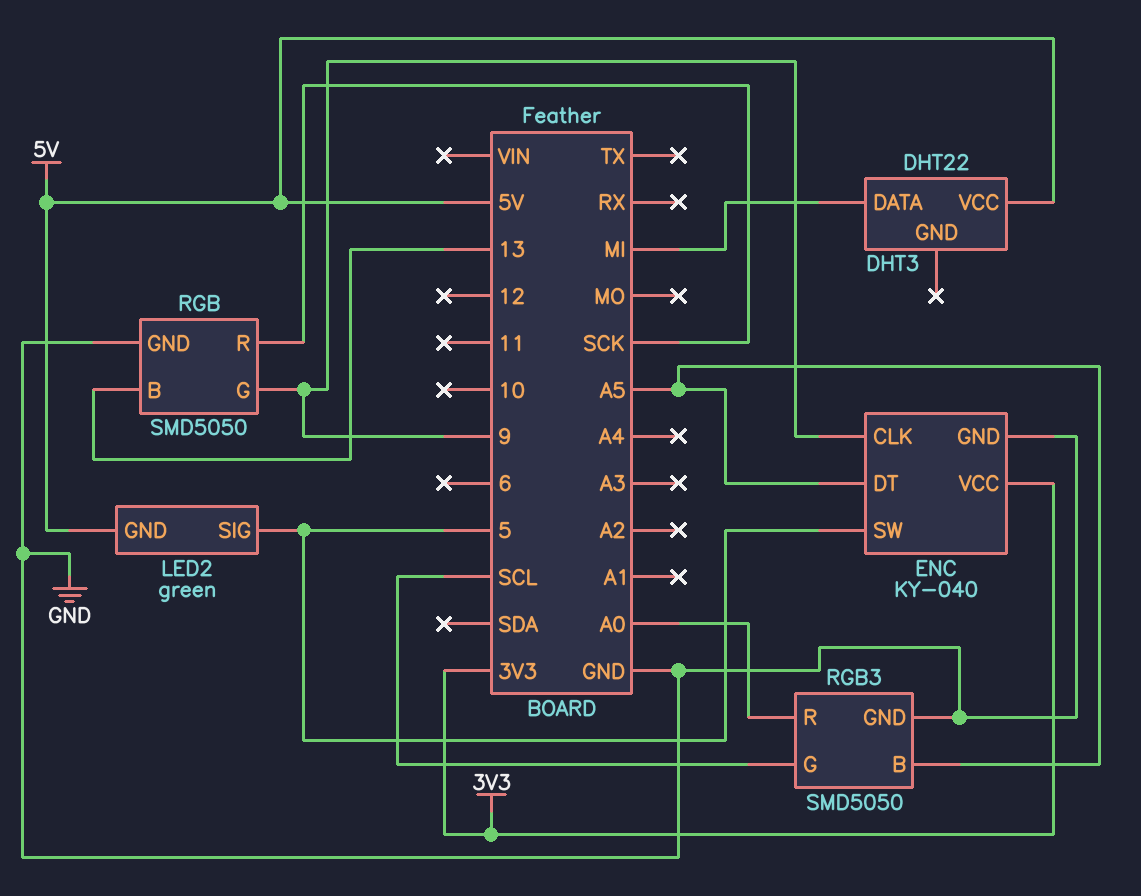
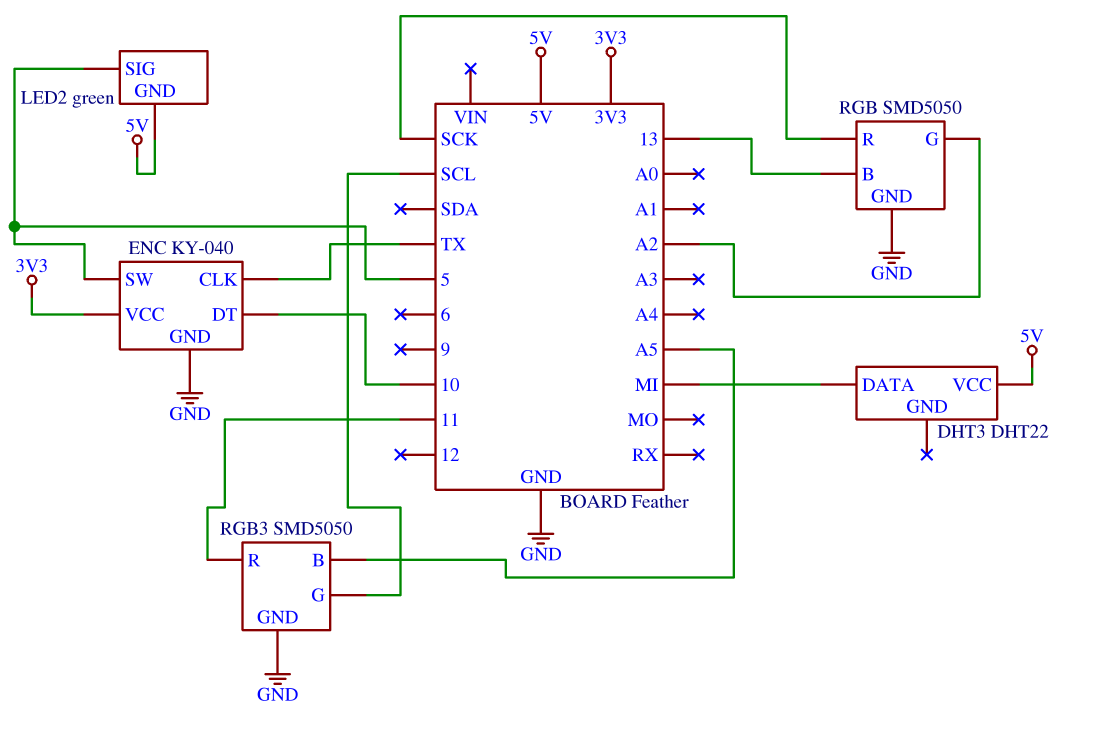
ENC pin CLK: 9 -> TX
ENC pin DT: A5 -> 10
RGB pin G: 9 -> A2
RGB3 pin R: A0 -> 11

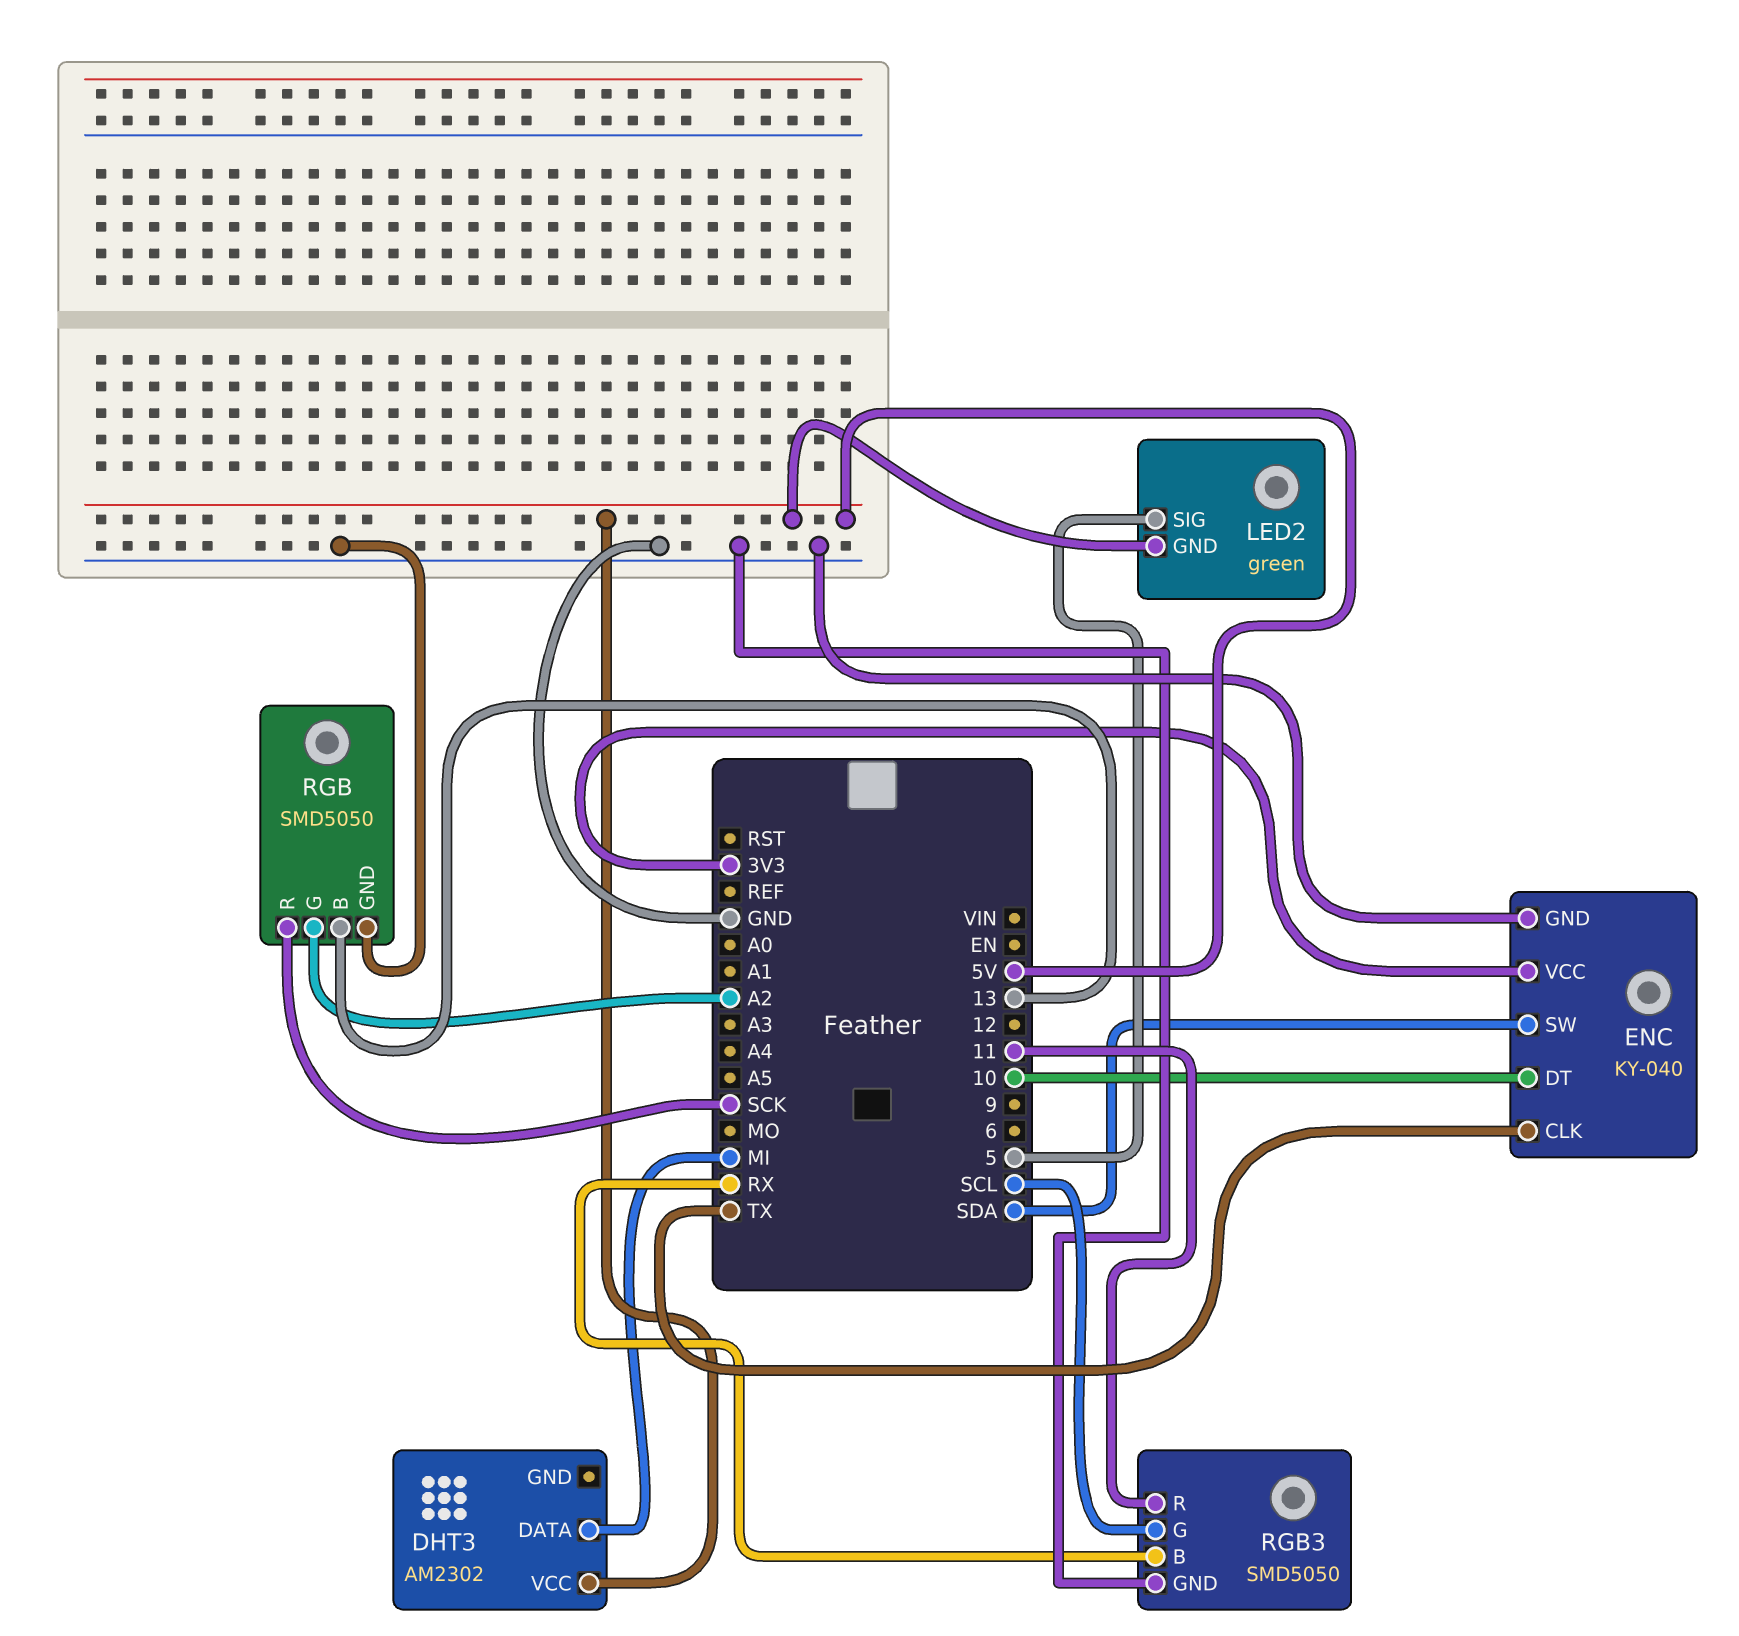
DHT3: DHT22 -> AM2302
ENC pin SW: 5 -> SDA
RGB3 pin B: A5 -> RX

